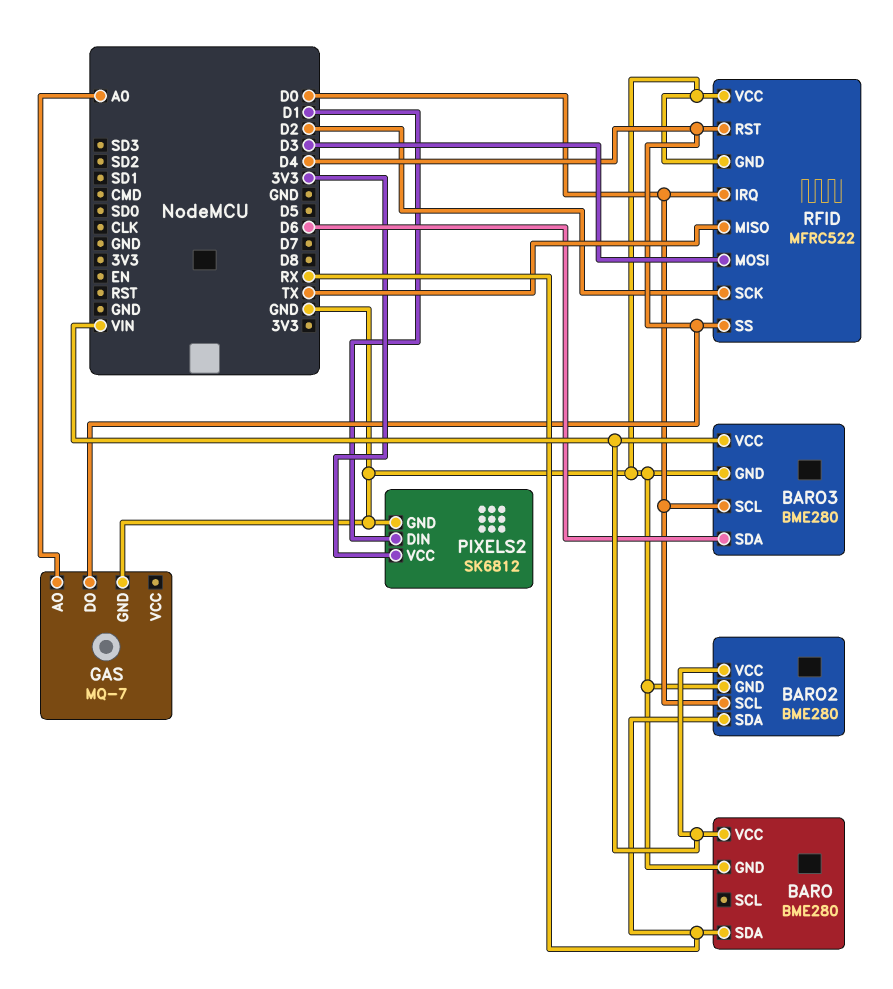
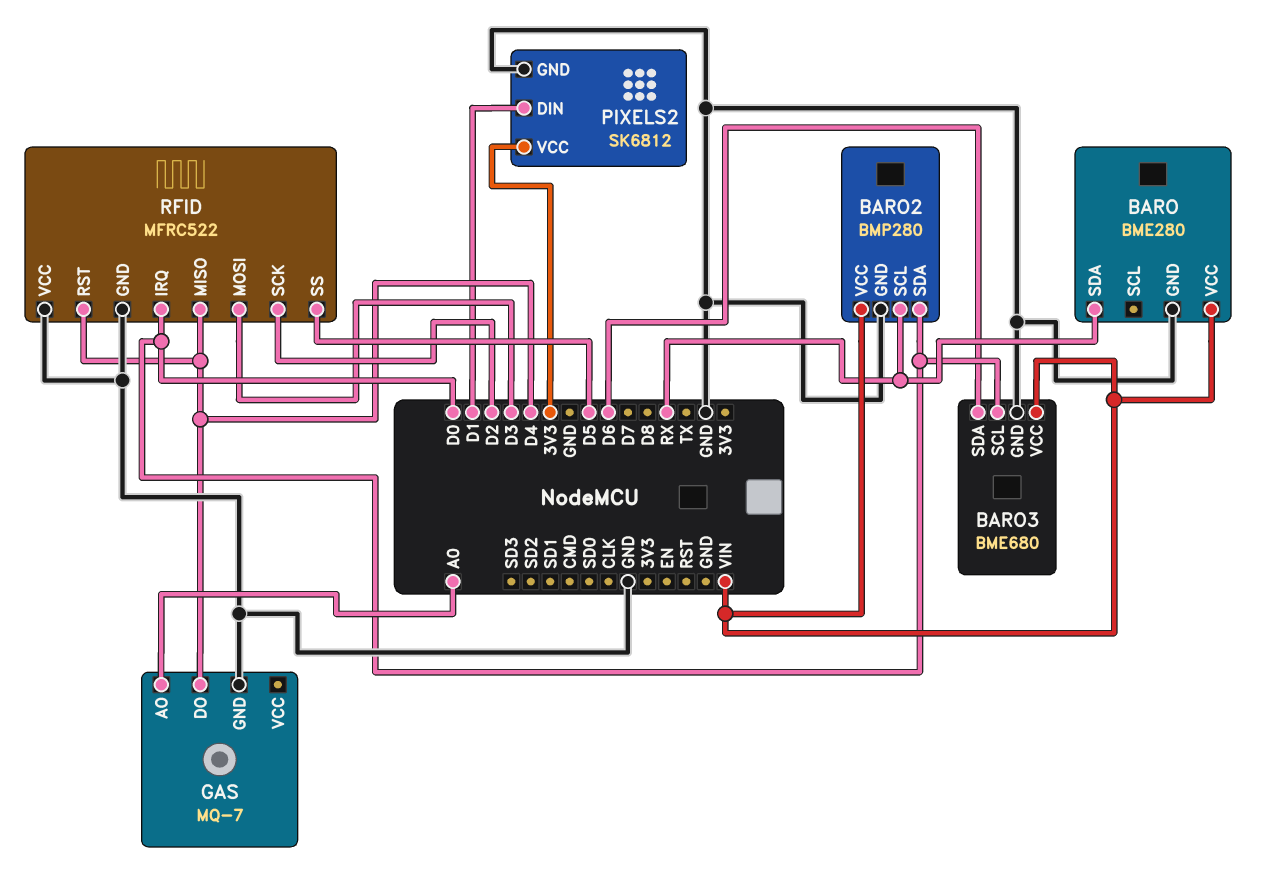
BARO2: BME280 -> BMP280
BARO2 pin SCL: D0 -> RX
BARO2 pin SDA: RX -> D0
BARO3: BME280 -> BME680
RFID pin MISO: TX -> D4
RFID pin SS: D4 -> D5

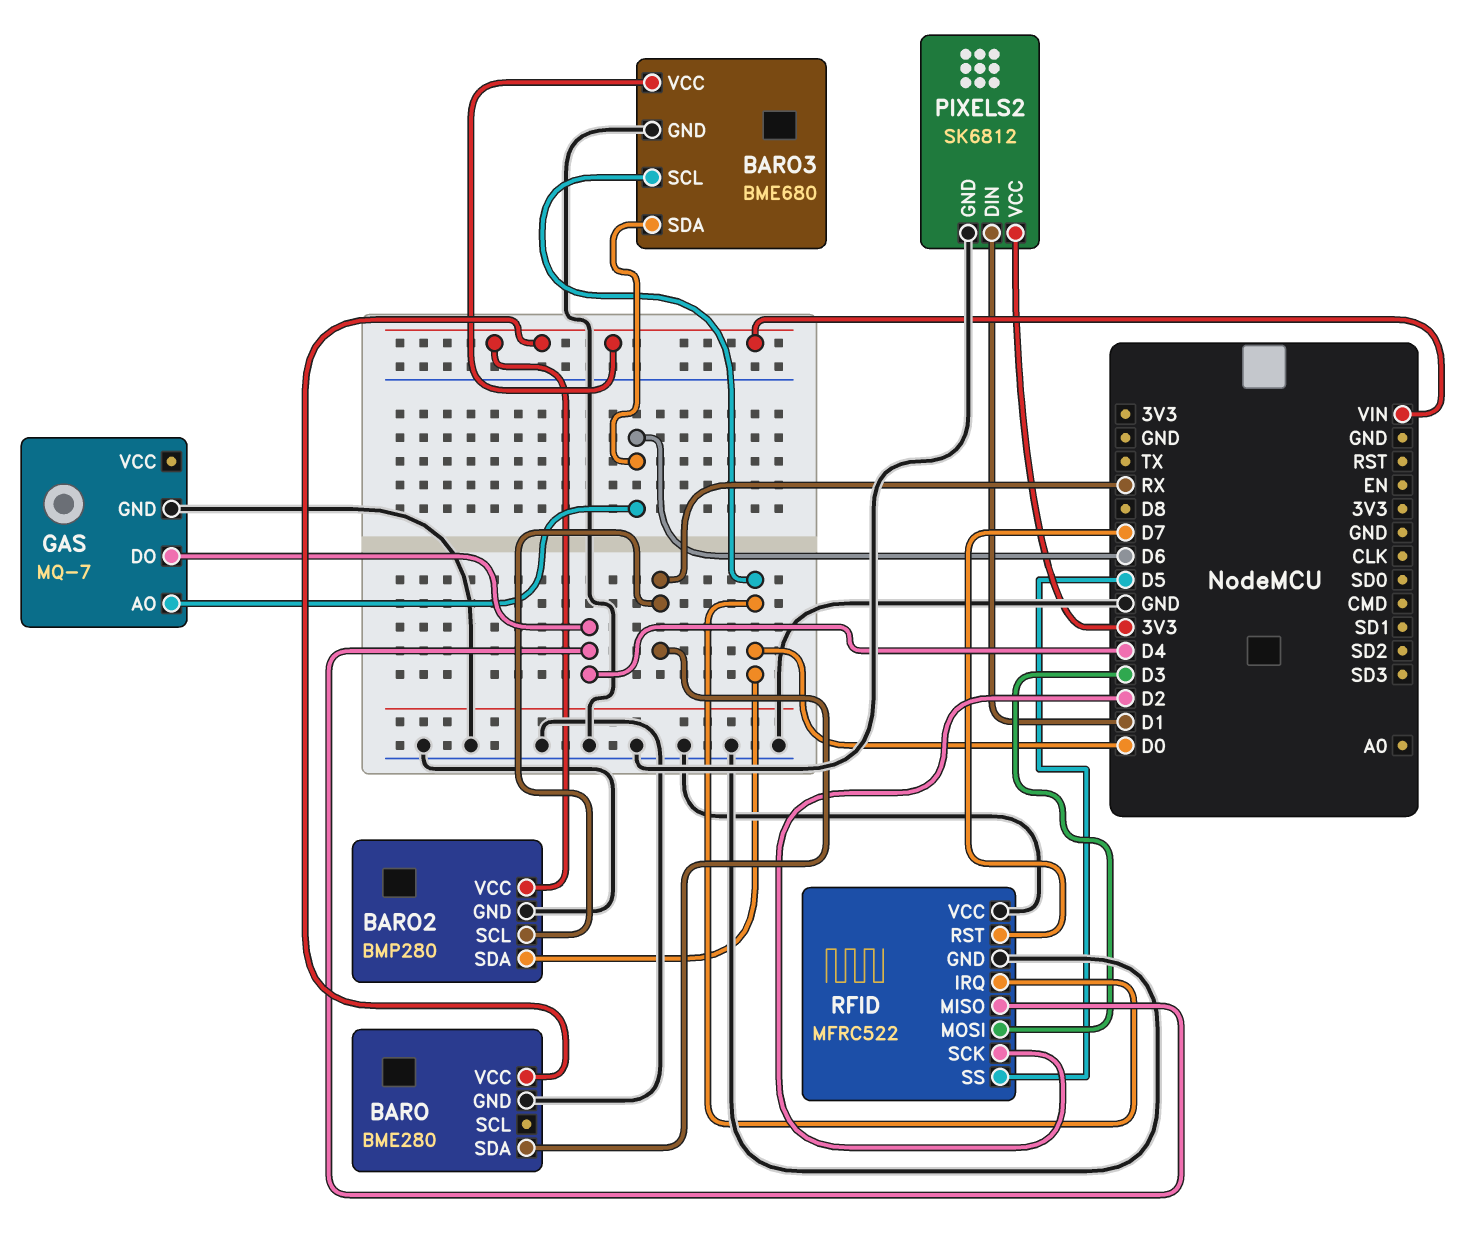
GAS pin AO: A0 -> D6
RFID pin RST: D4 -> D7

